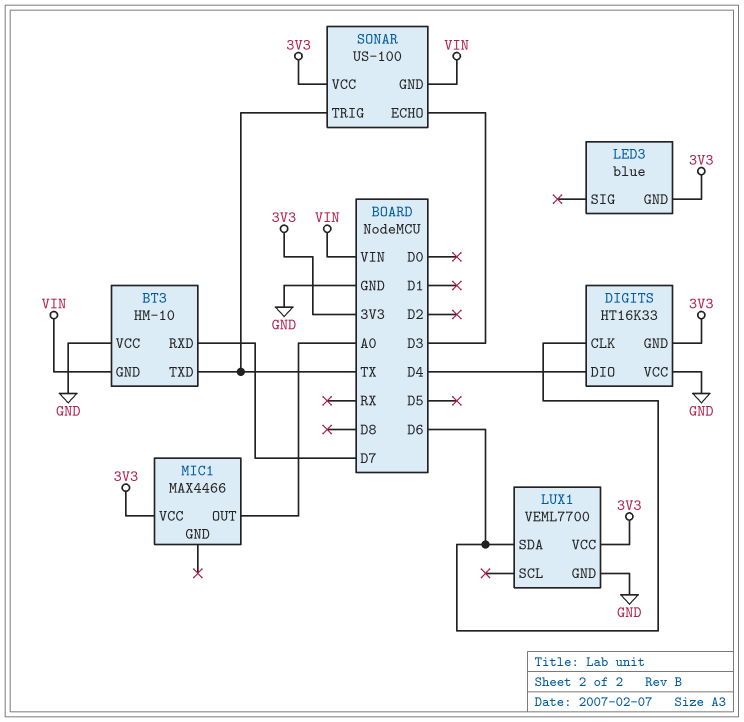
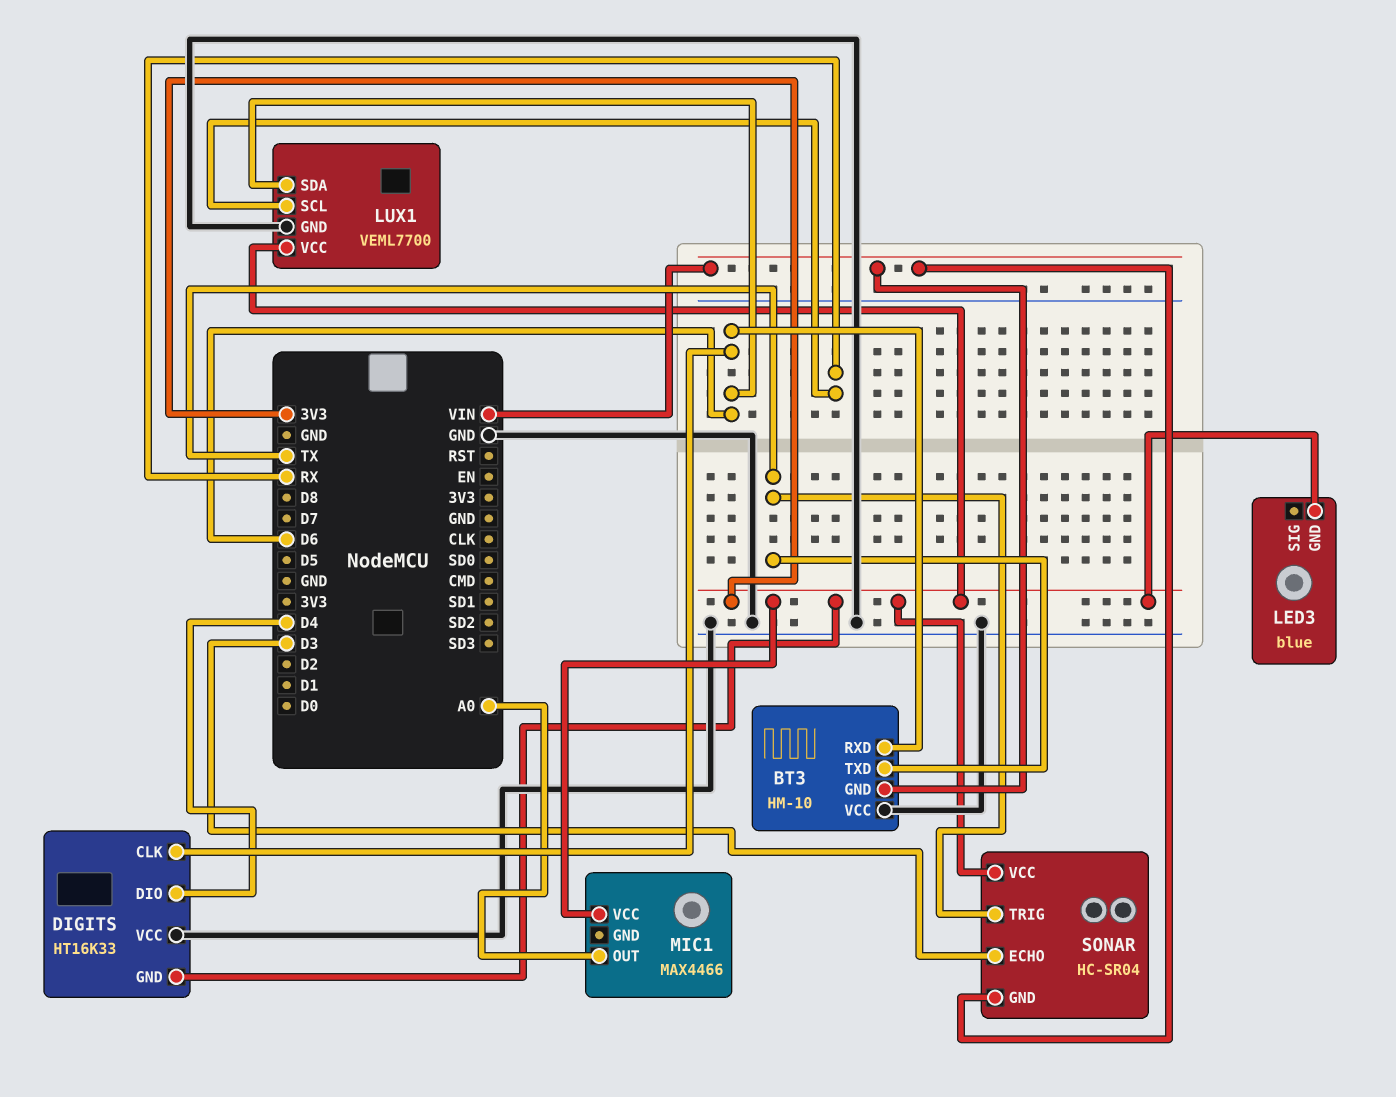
BT3 pin RXD: D7 -> D6
LUX1 pin SCL: none -> RX
SONAR: US-100 -> HC-SR04

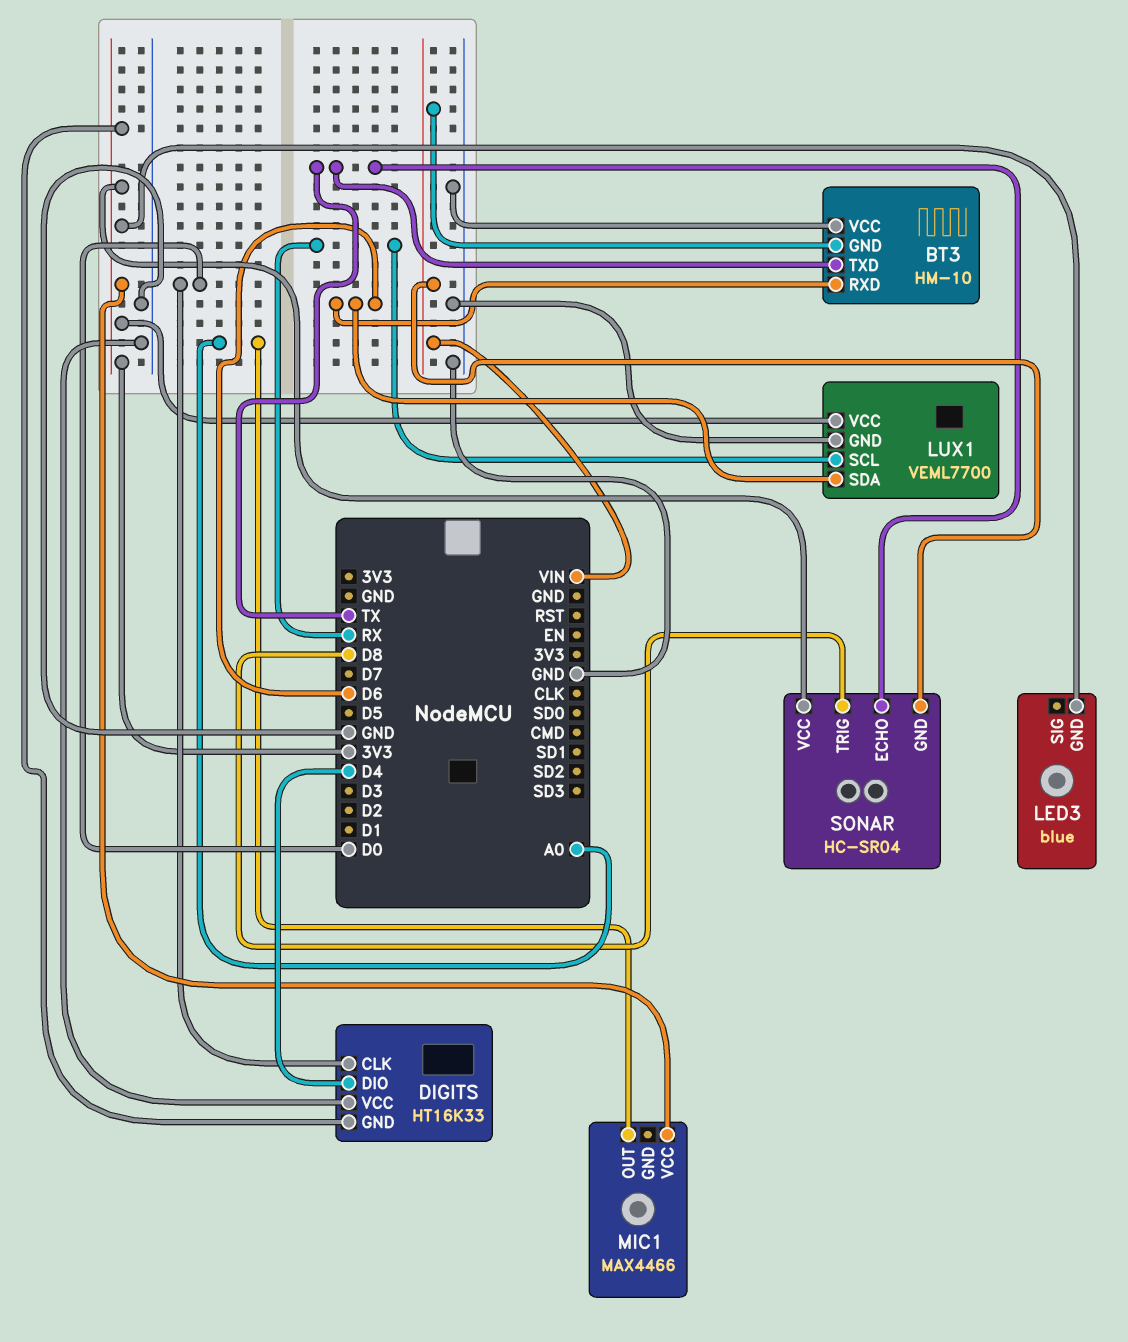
DIGITS pin CLK: D6 -> D0
SONAR pin ECHO: D3 -> TX
SONAR pin TRIG: TX -> D8

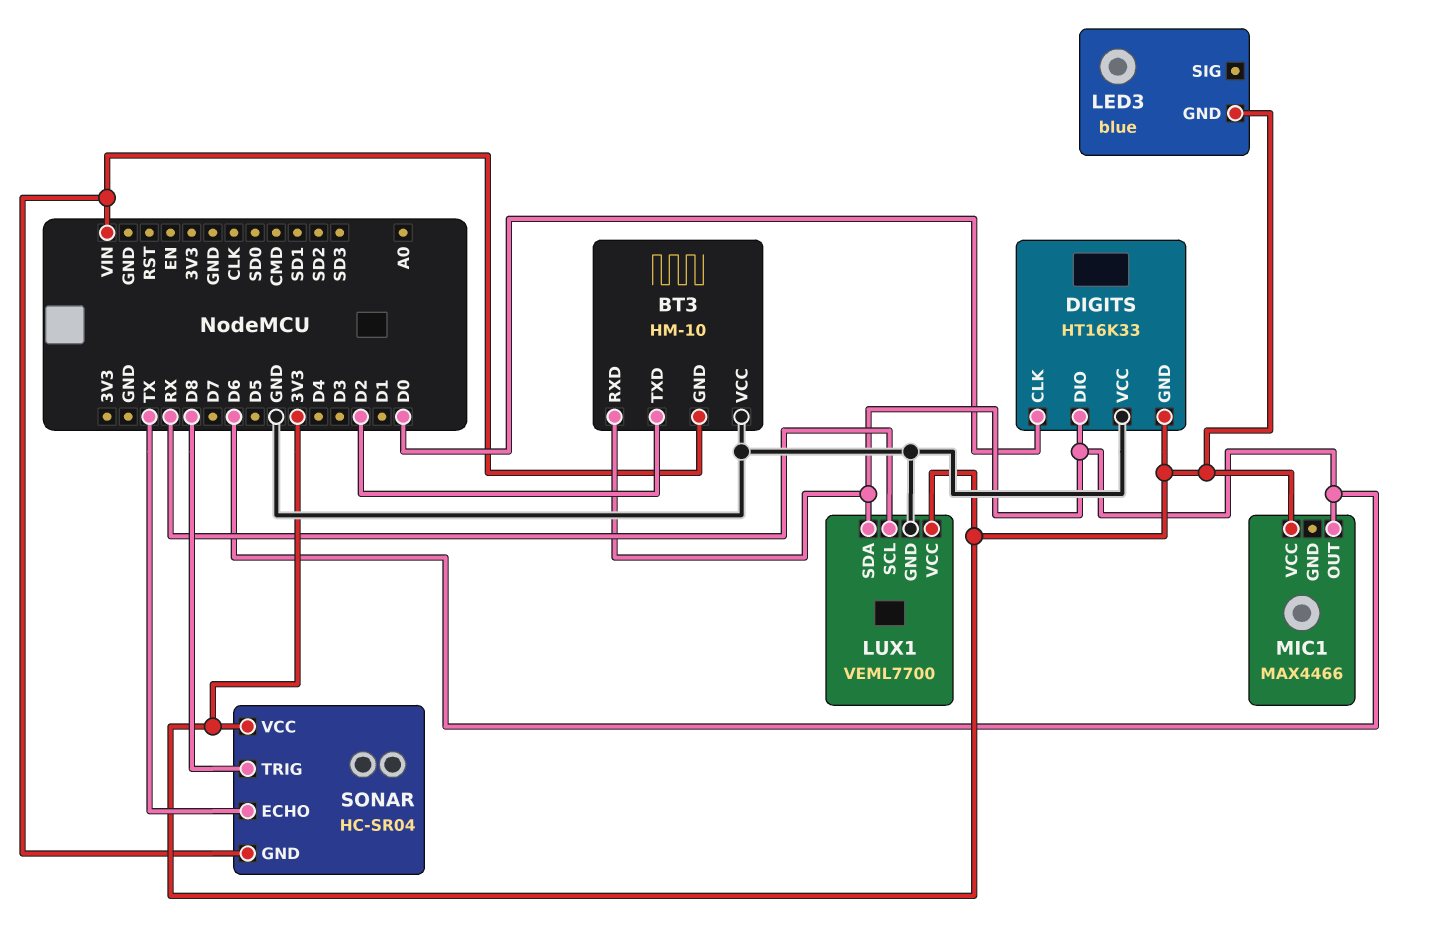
BT3 pin TXD: TX -> D2
DIGITS pin DIO: D4 -> D6
MIC1 pin OUT: A0 -> D6

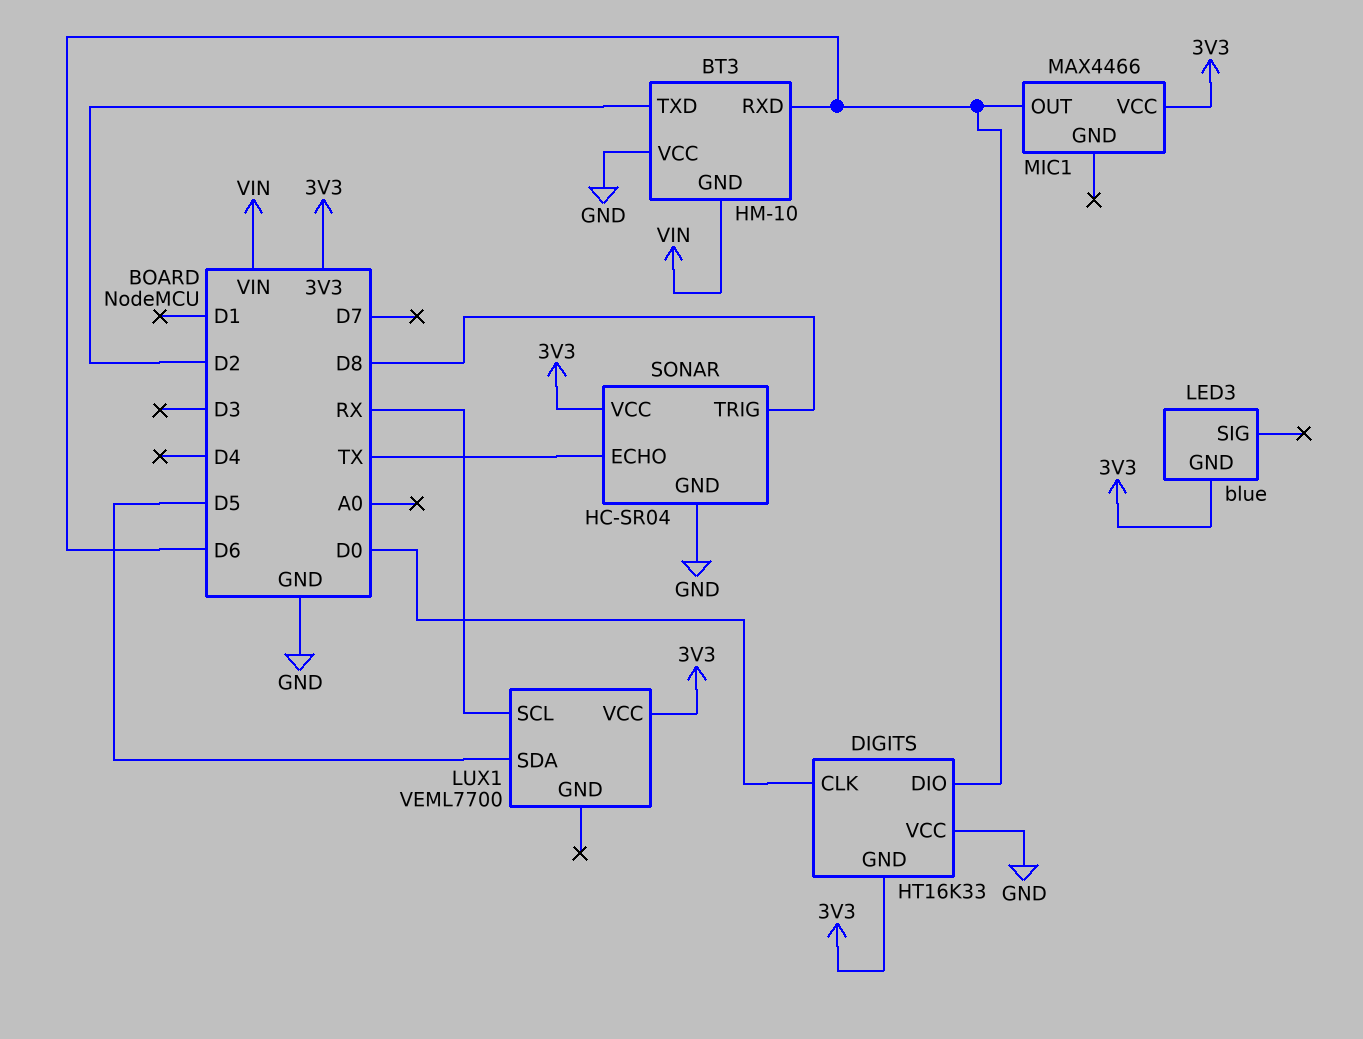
LUX1 pin GND: GND -> none
LUX1 pin SDA: D6 -> D5
SONAR pin GND: VIN -> GND

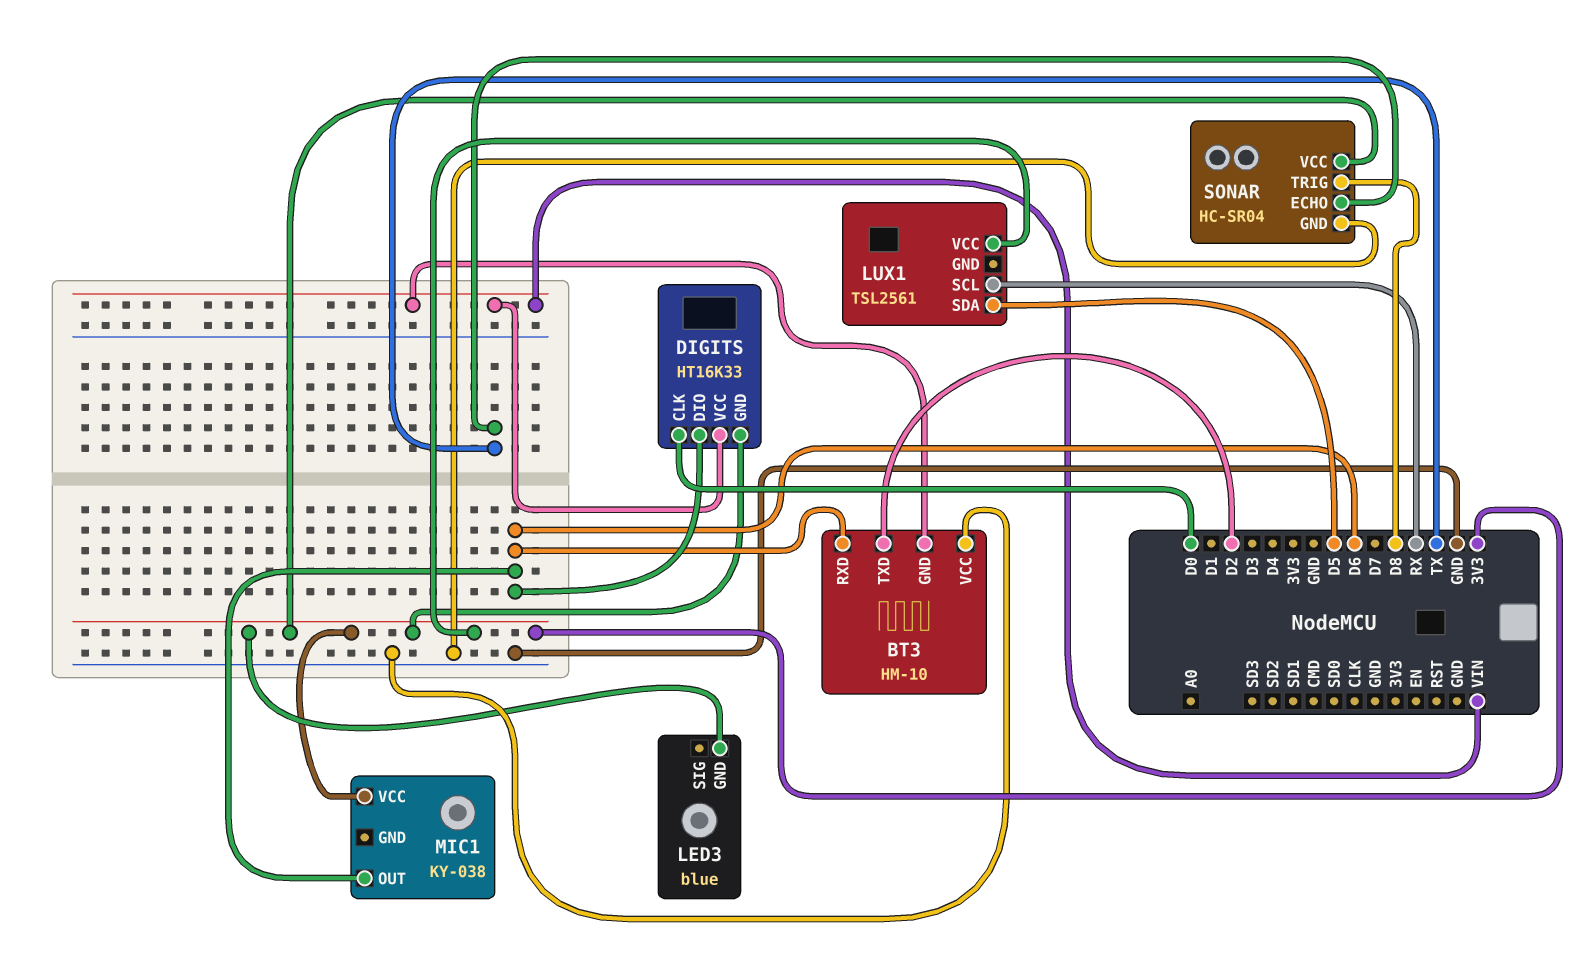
DIGITS pin VCC: GND -> VIN
LUX1: VEML7700 -> TSL2561
MIC1: MAX4466 -> KY-038

